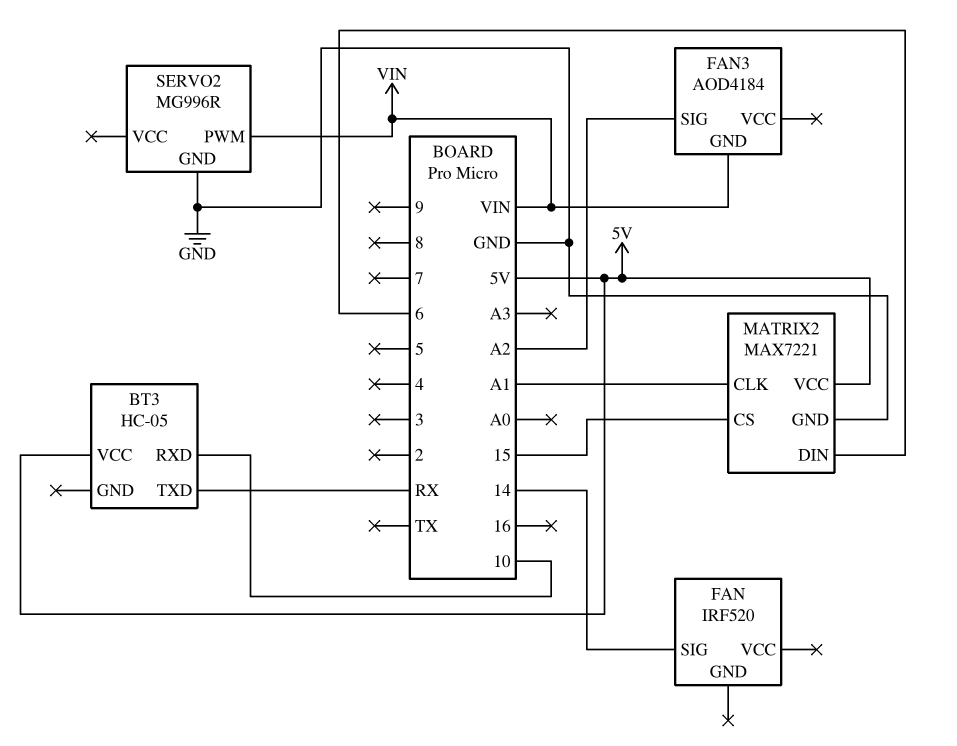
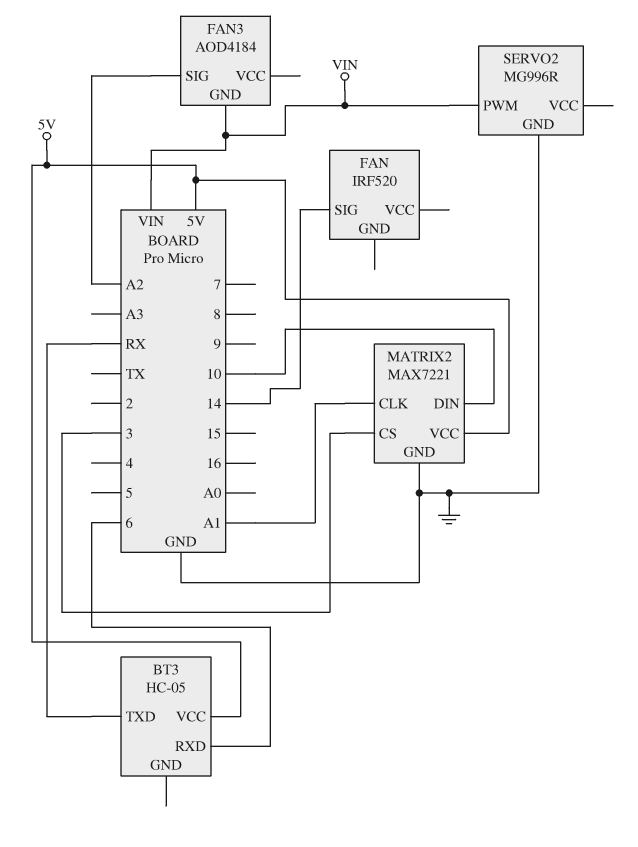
BT3 pin RXD: 10 -> 6
MATRIX2 pin CS: 15 -> 3
MATRIX2 pin DIN: 6 -> 10

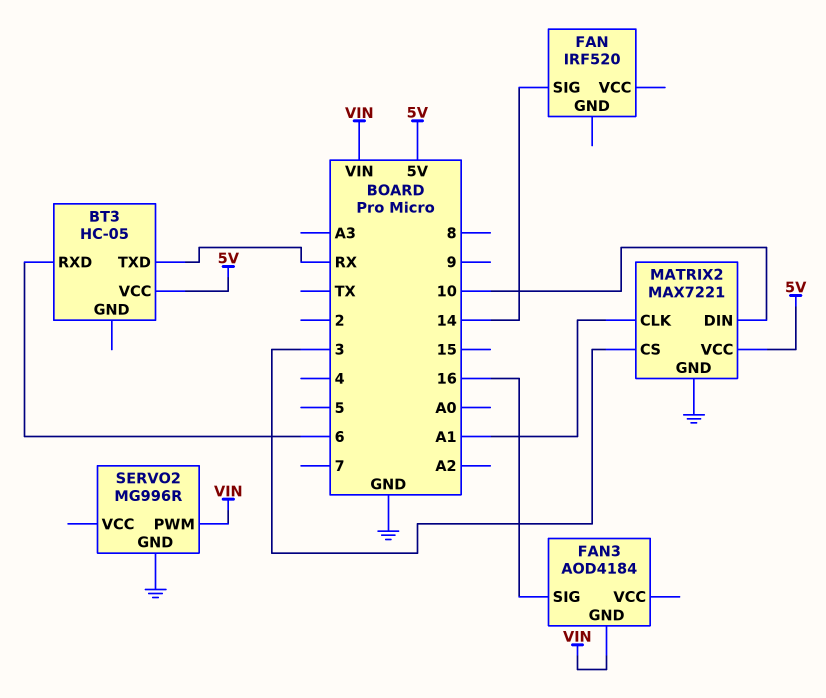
FAN3 pin SIG: A2 -> 16

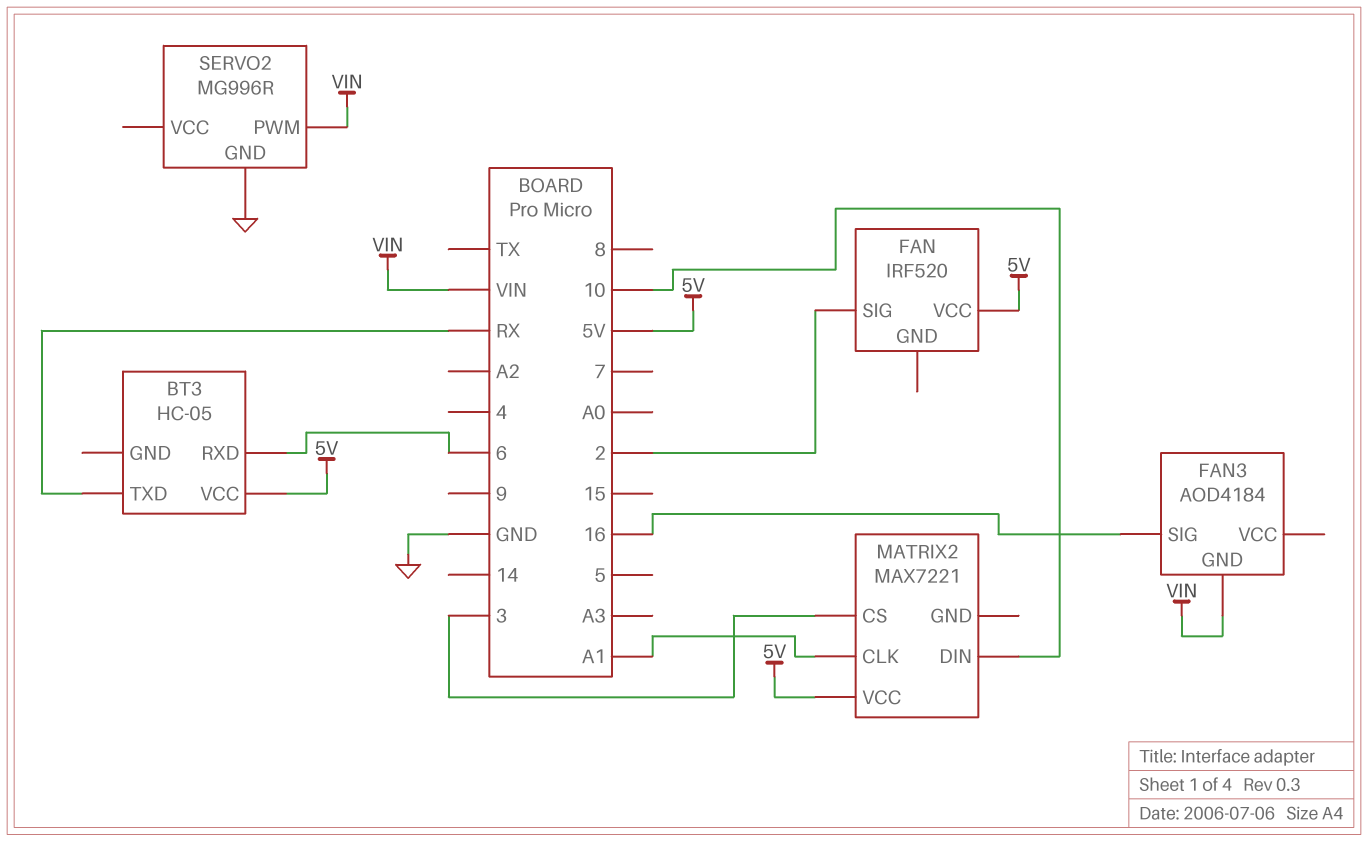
FAN pin SIG: 14 -> 2
FAN pin VCC: none -> 5V
MATRIX2 pin GND: GND -> none

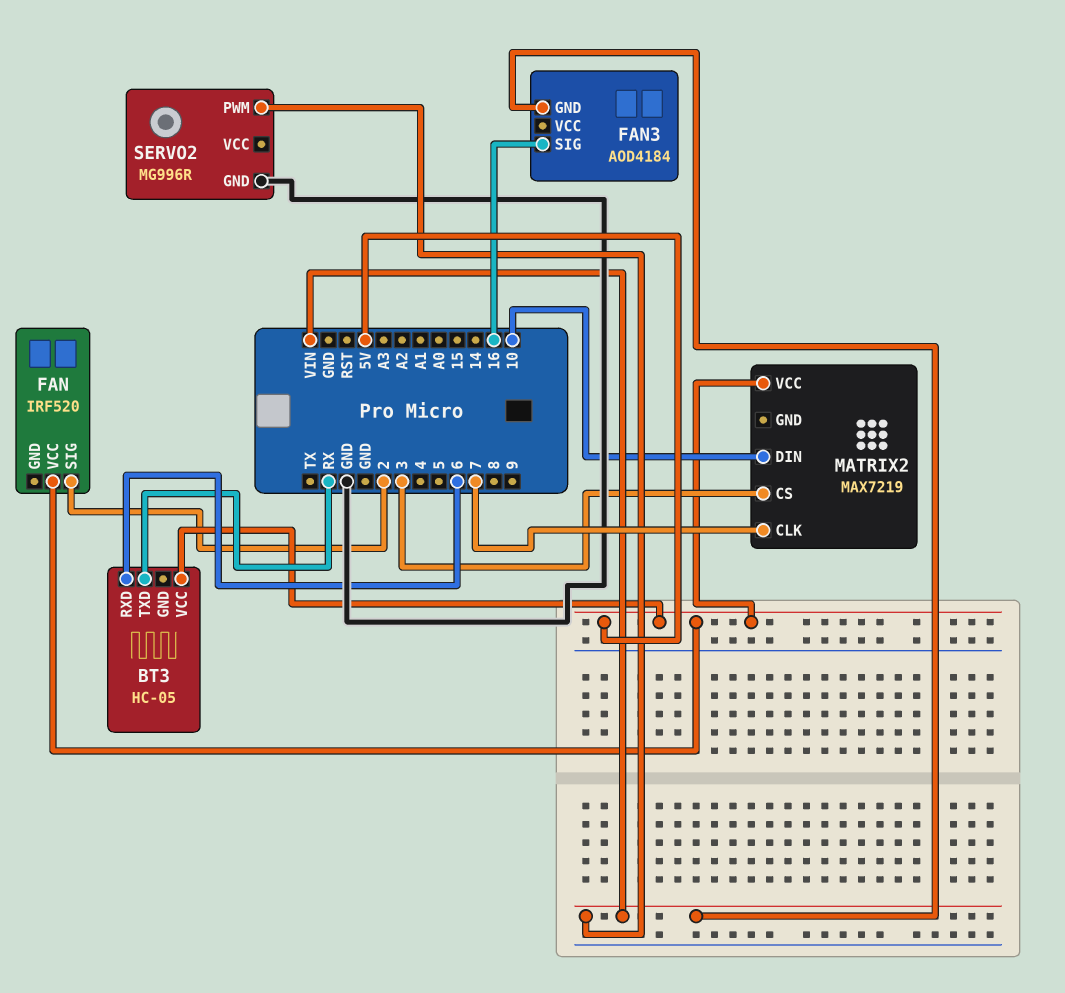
MATRIX2: MAX7221 -> MAX7219
MATRIX2 pin CLK: A1 -> 7

